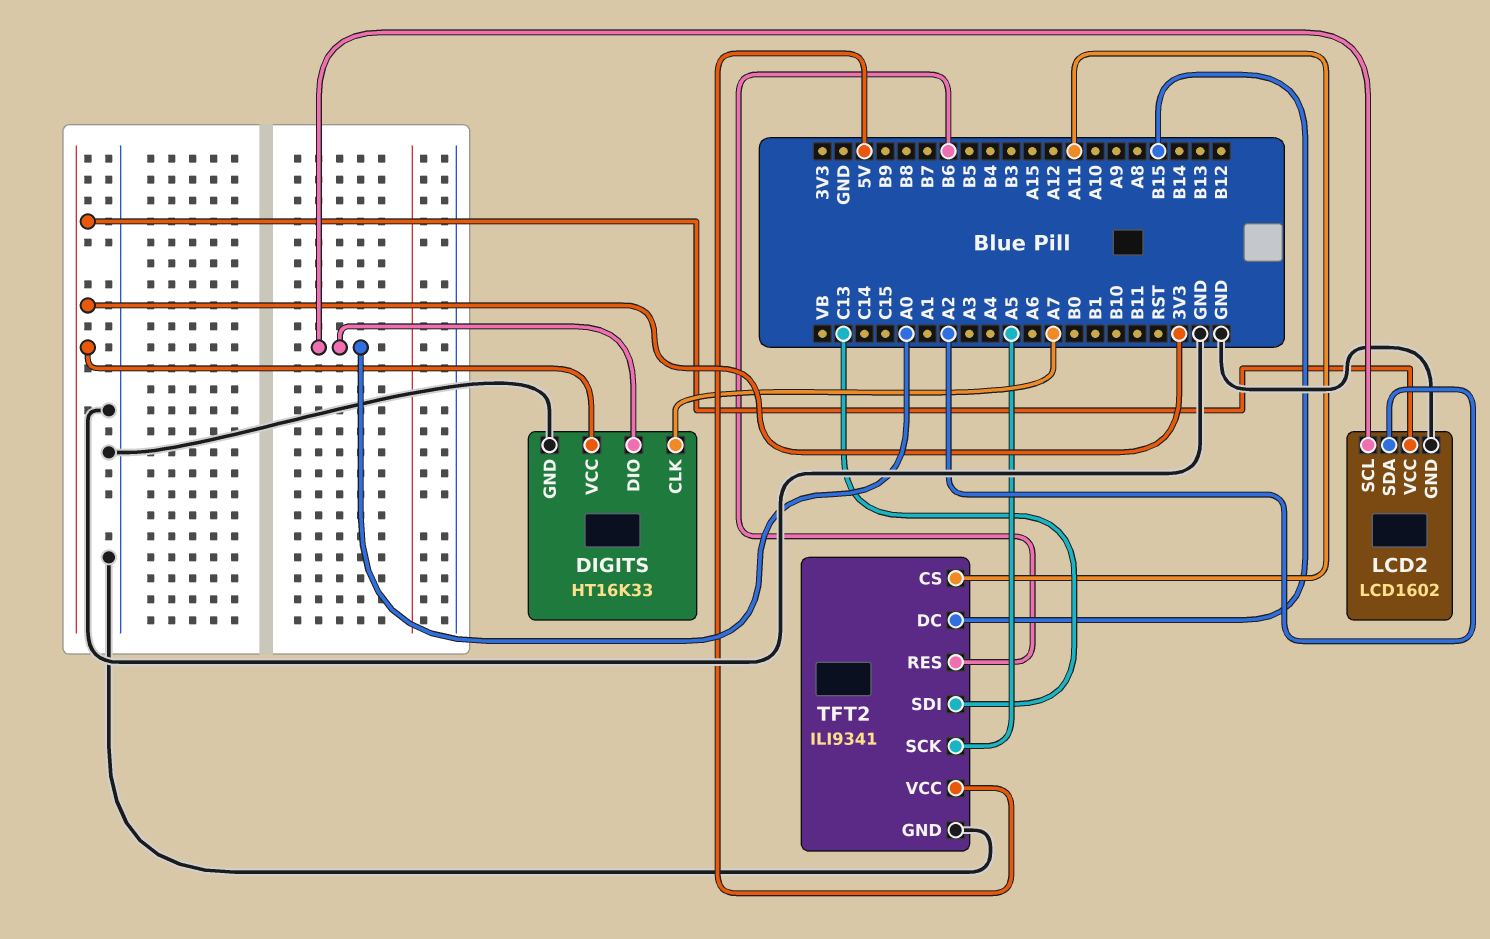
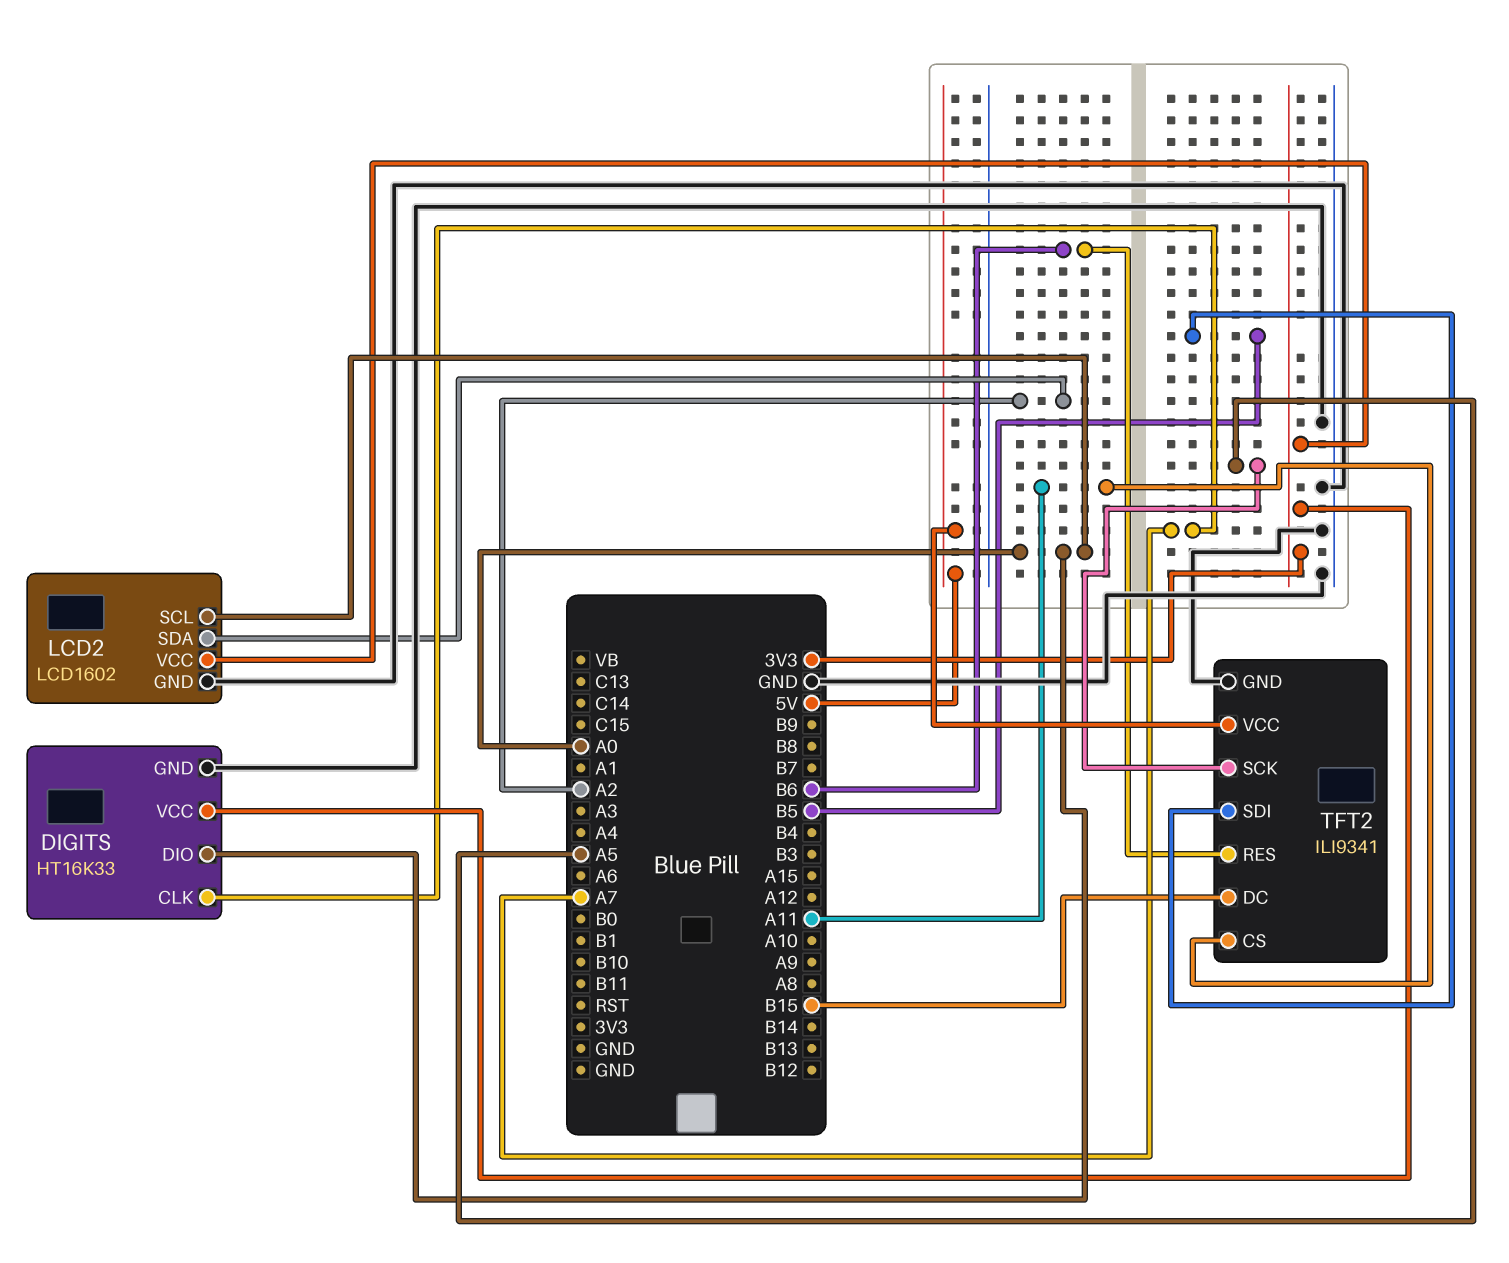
TFT2 pin SDI: C13 -> B5

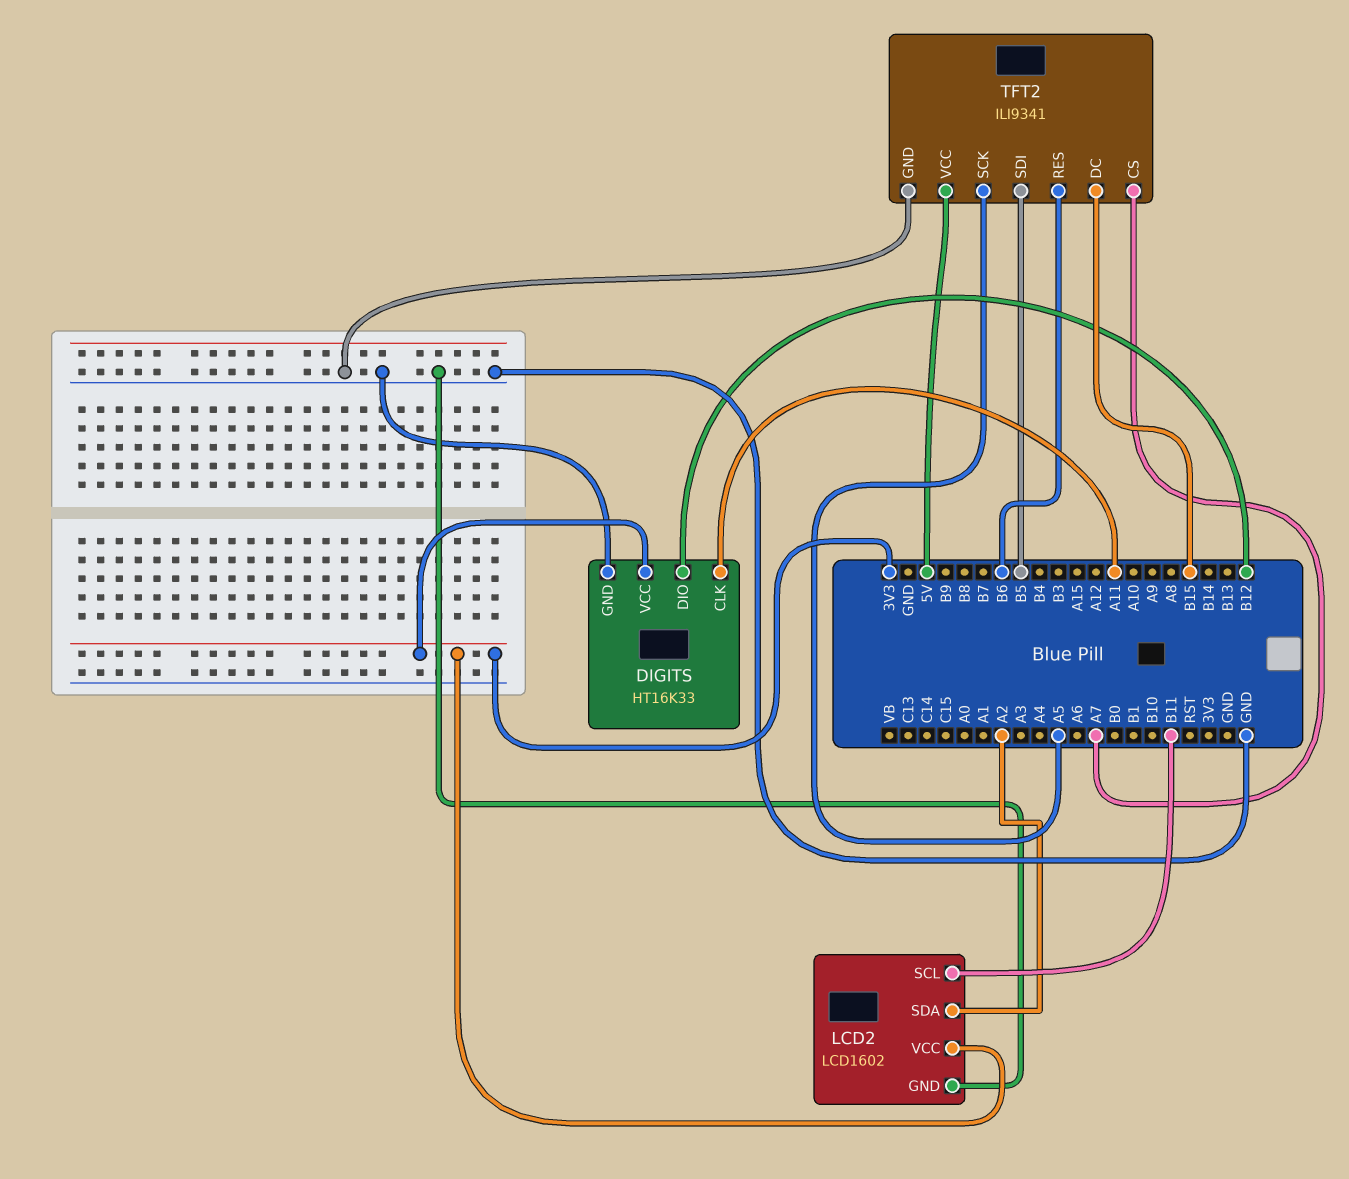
DIGITS pin CLK: A7 -> A11
DIGITS pin DIO: A0 -> B12
LCD2 pin SCL: A0 -> B11
TFT2 pin CS: A11 -> A7

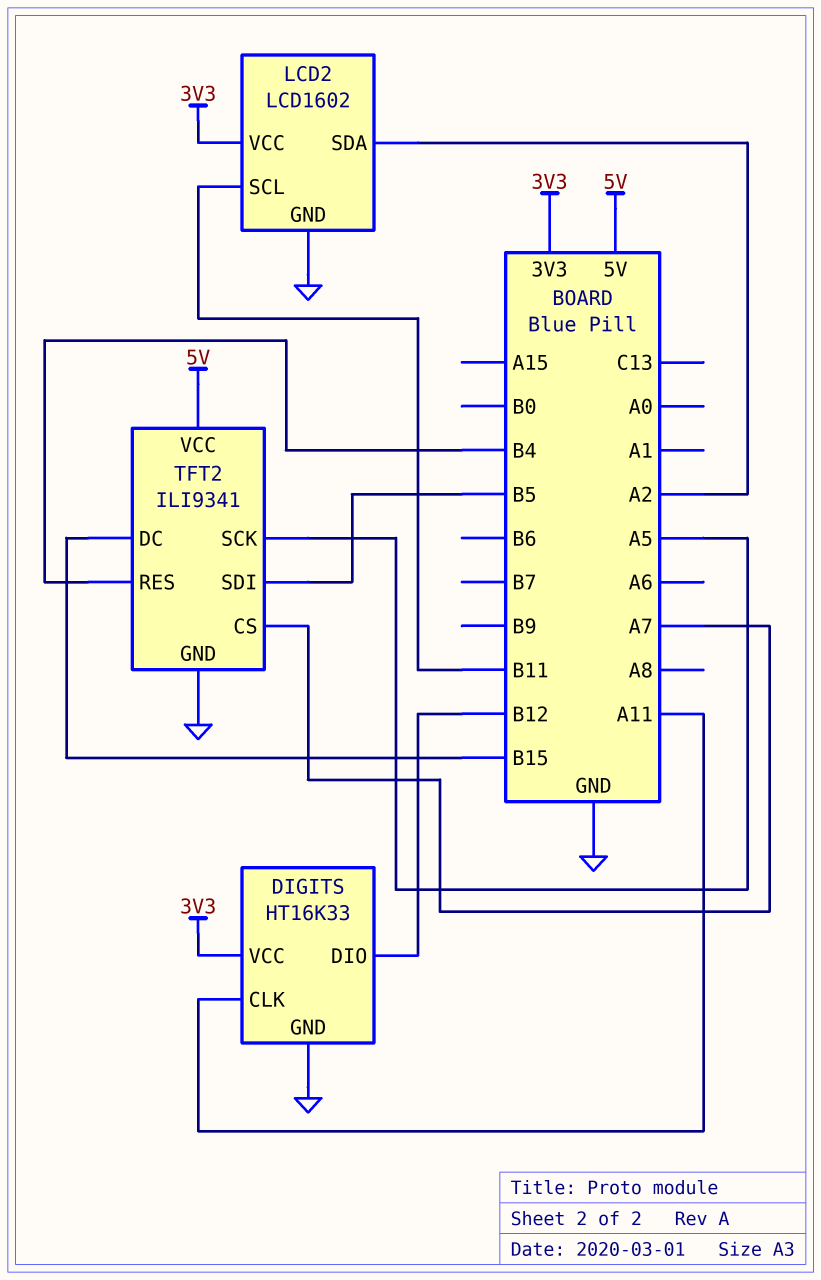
TFT2 pin RES: B6 -> B4

